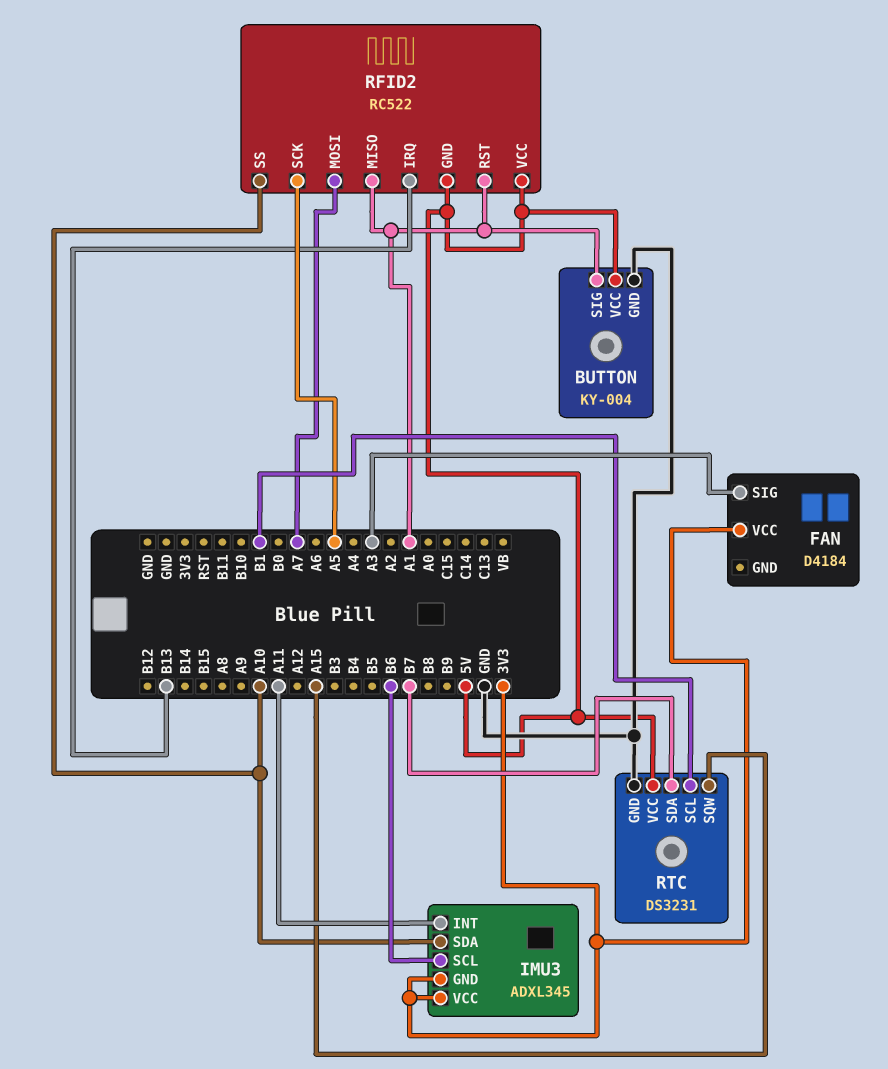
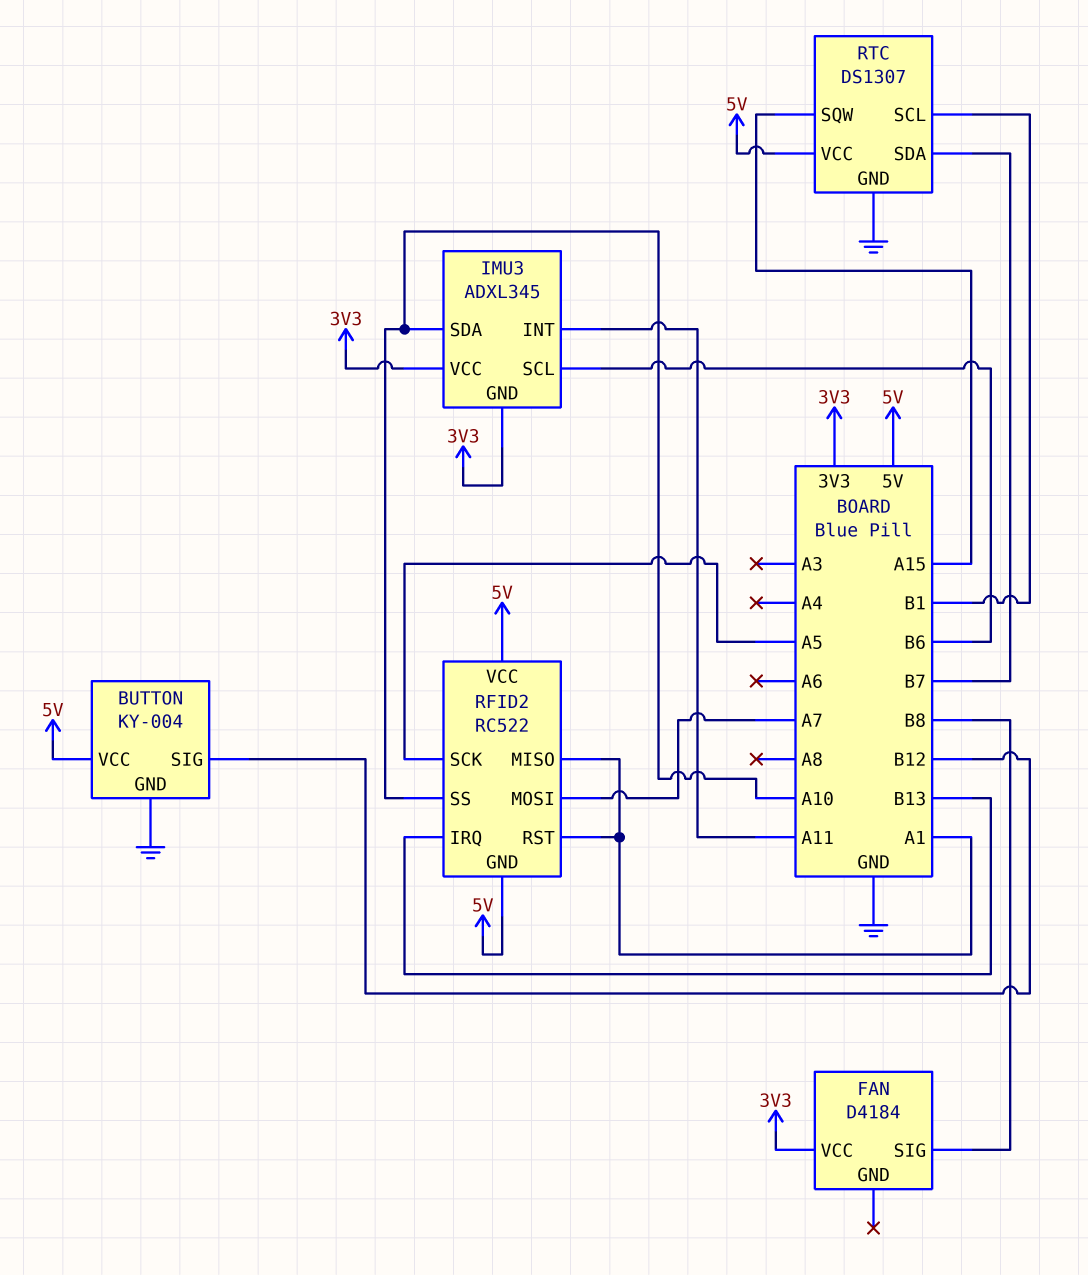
BUTTON pin SIG: A1 -> B12
FAN pin SIG: A3 -> B8
RTC: DS3231 -> DS1307

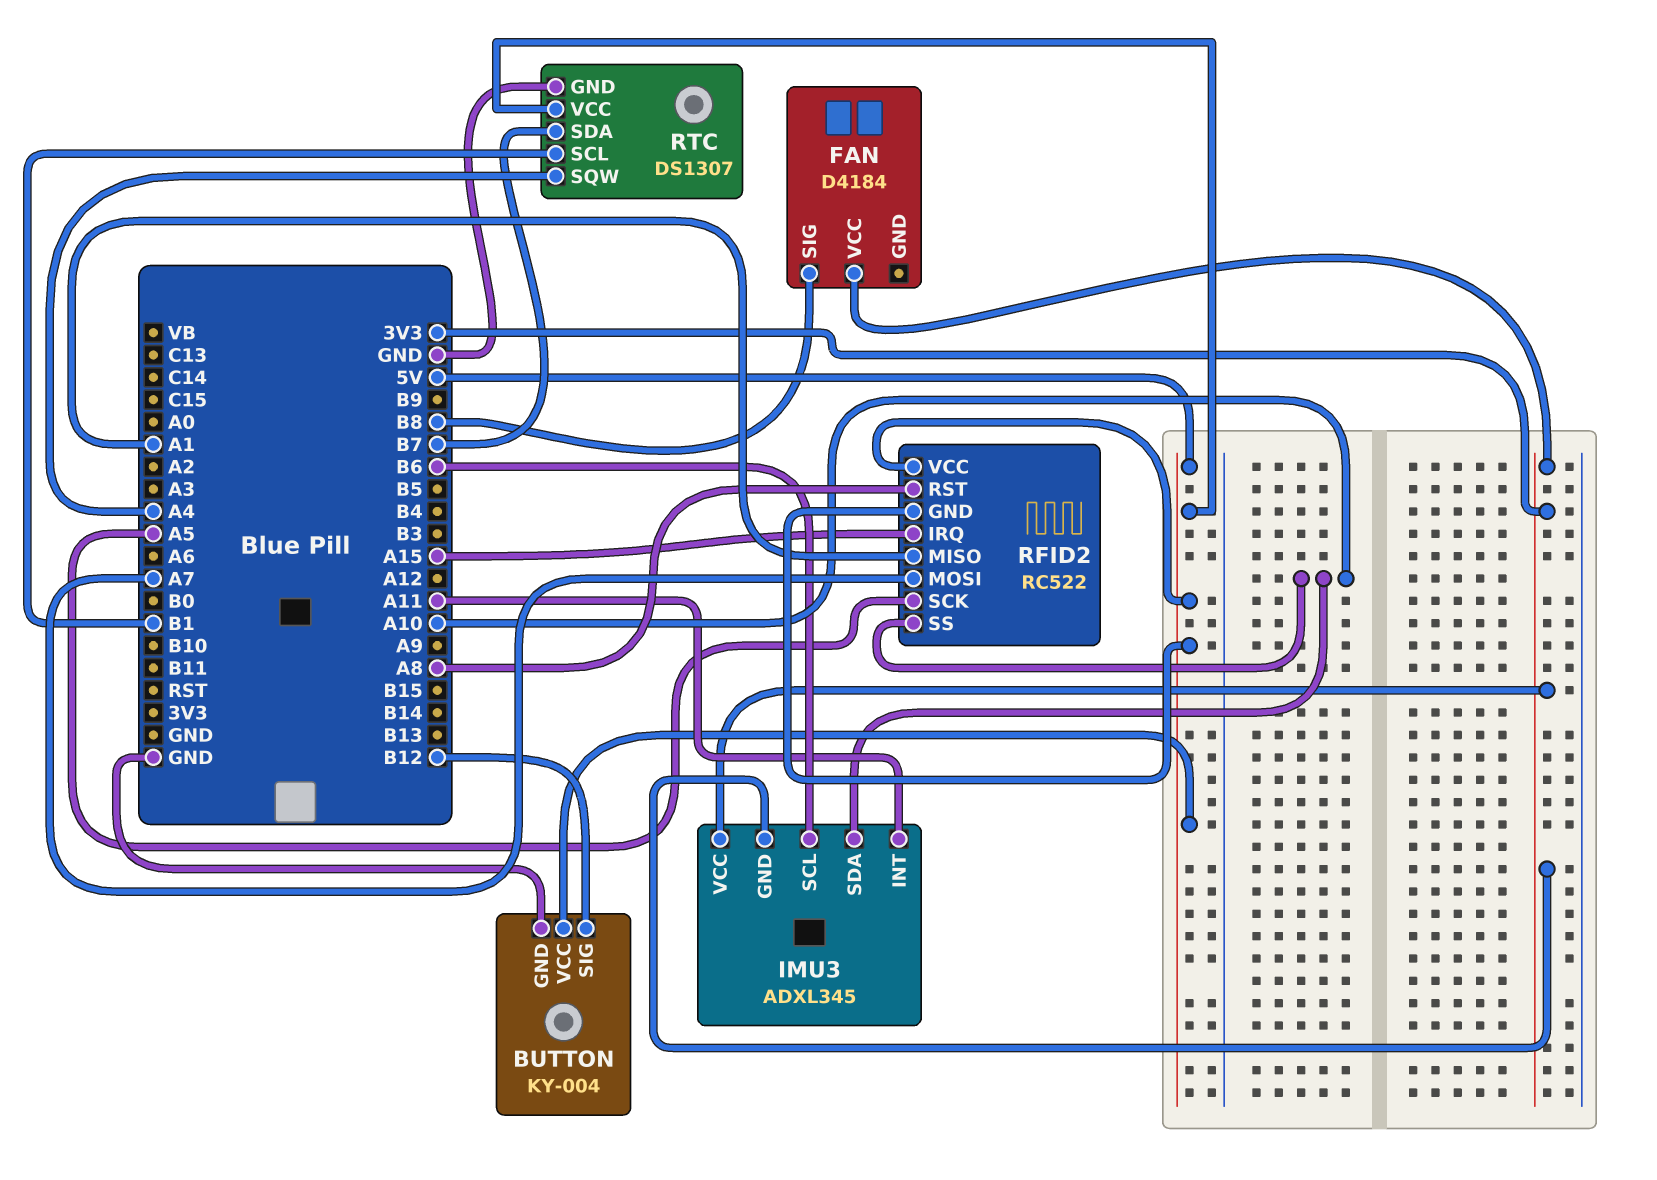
RFID2 pin IRQ: B13 -> A15
RFID2 pin RST: A1 -> A8
RTC pin SQW: A15 -> A4

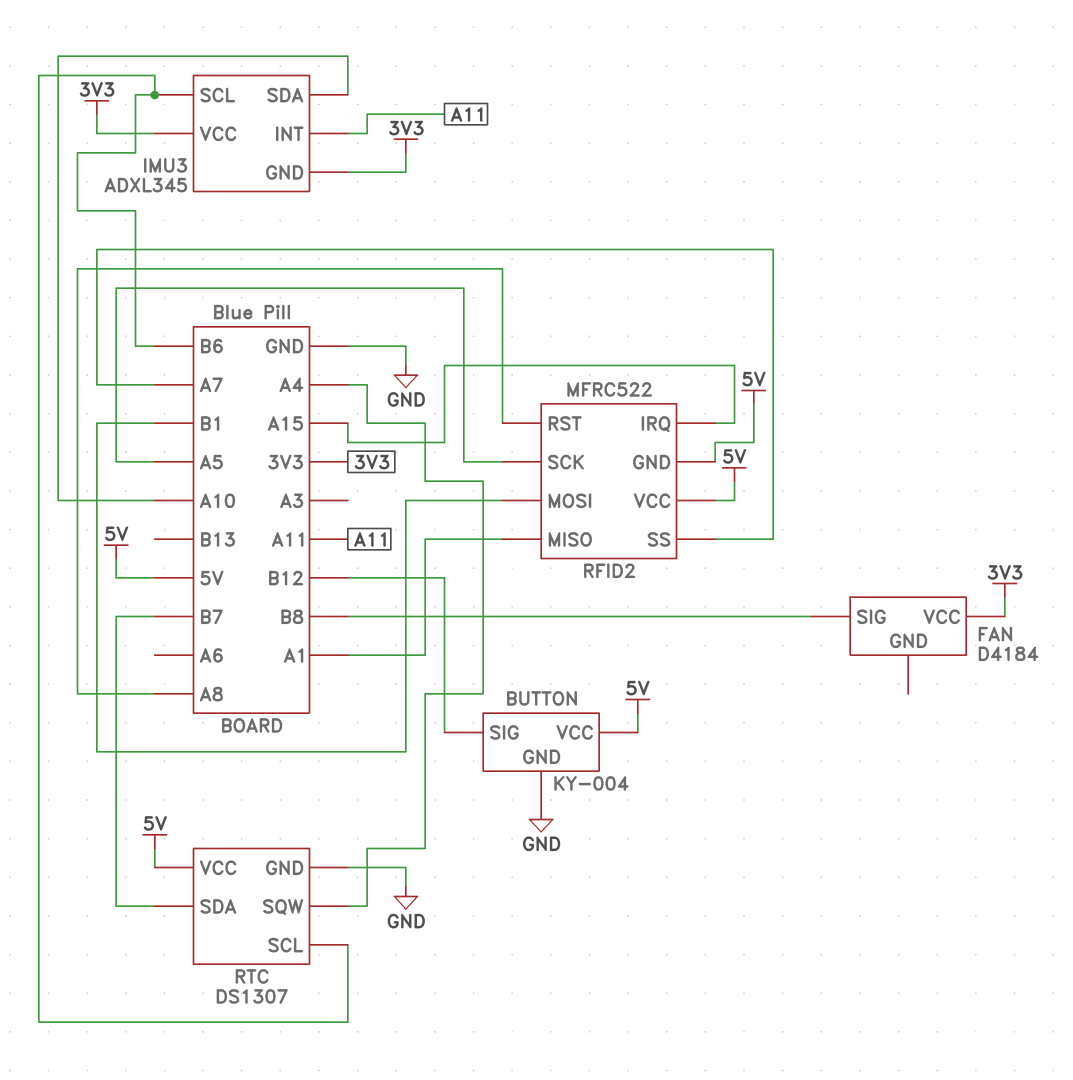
RFID2: RC522 -> MFRC522
RFID2 pin MOSI: A7 -> B1
RFID2 pin SS: A10 -> A7
RTC pin SCL: B1 -> B6

